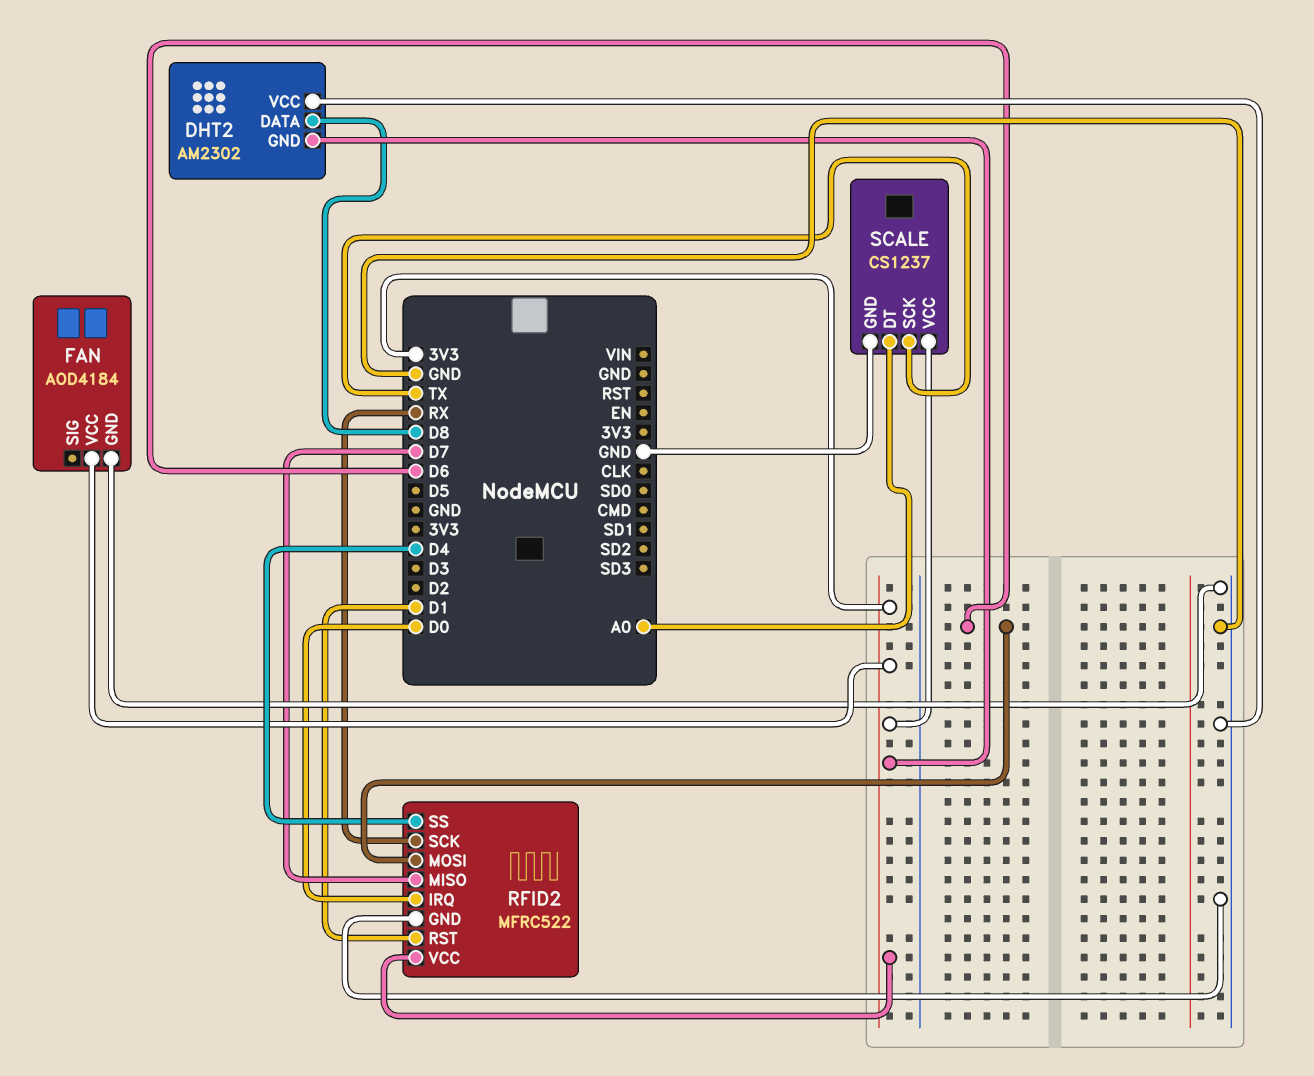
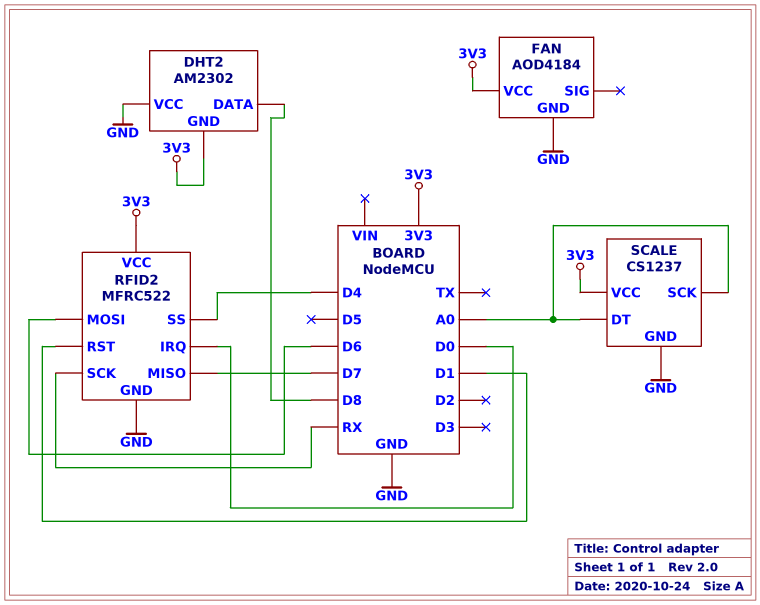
SCALE pin SCK: TX -> A0

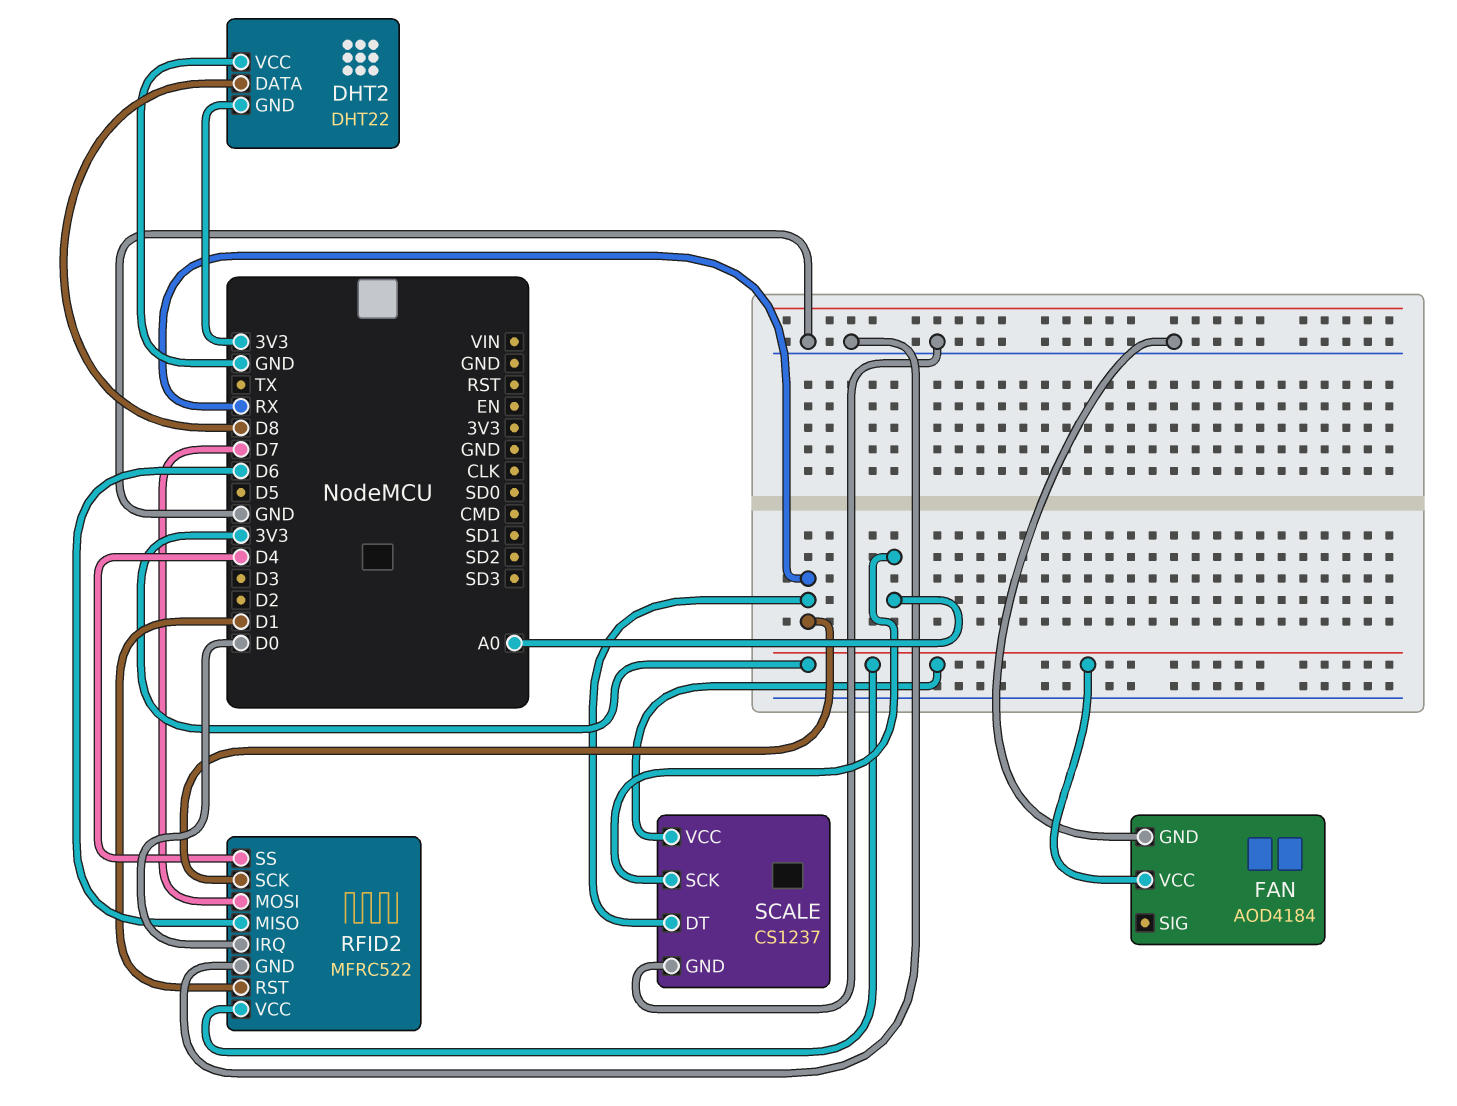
DHT2: AM2302 -> DHT22
RFID2 pin MISO: D7 -> D6
RFID2 pin MOSI: D6 -> D7
SCALE pin DT: A0 -> RX

